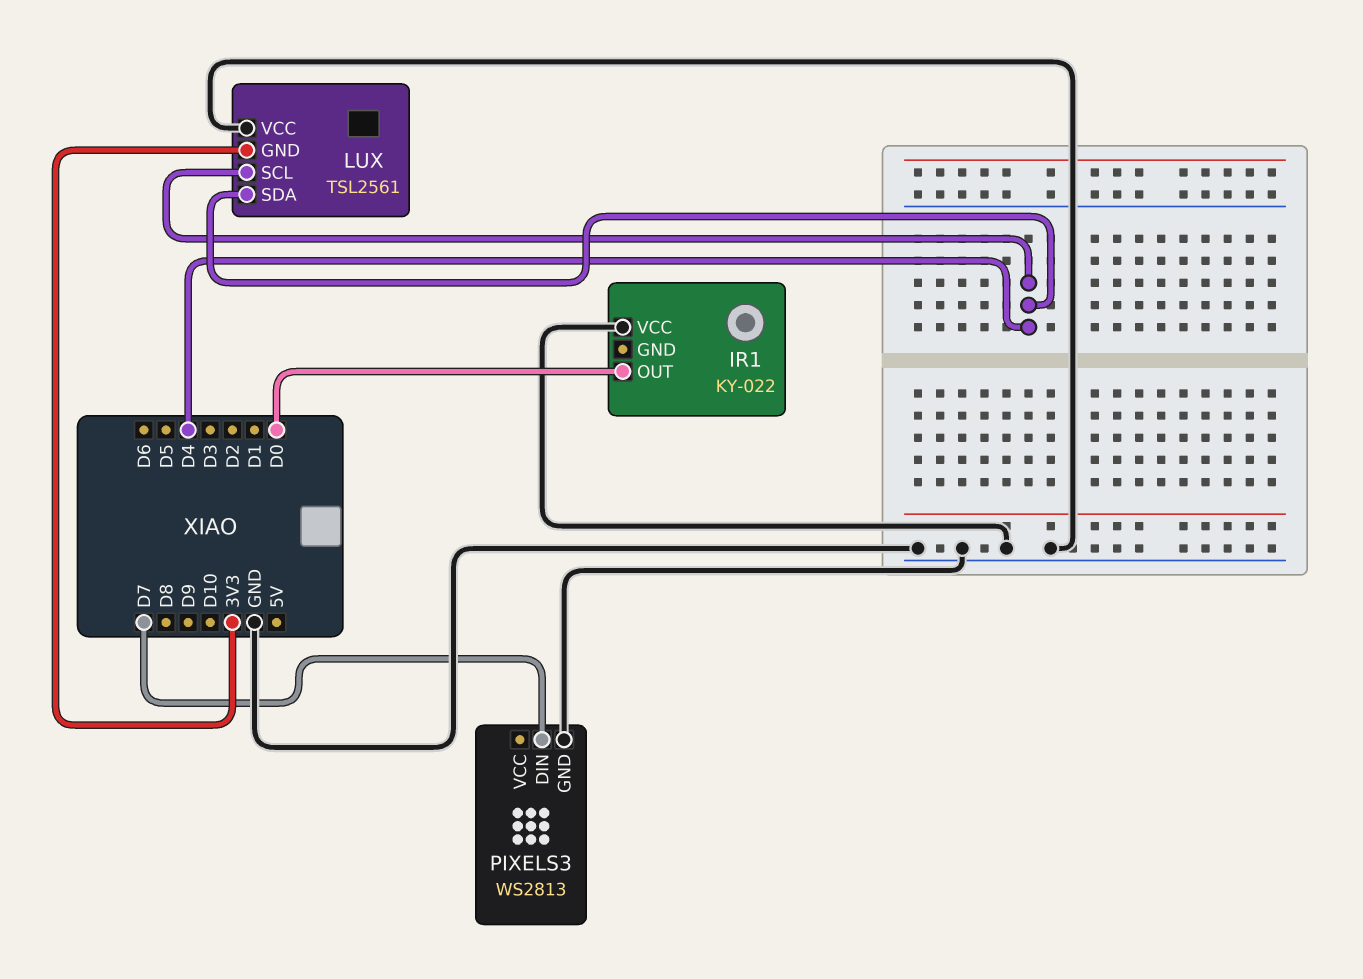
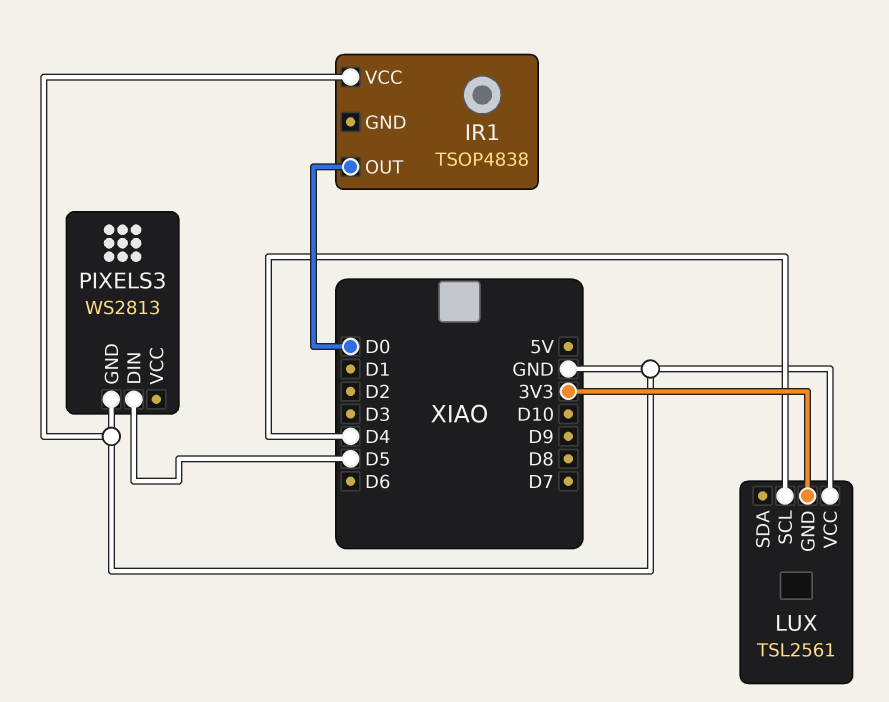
IR1: KY-022 -> TSOP4838
LUX pin SDA: D4 -> none
PIXELS3 pin DIN: D7 -> D5

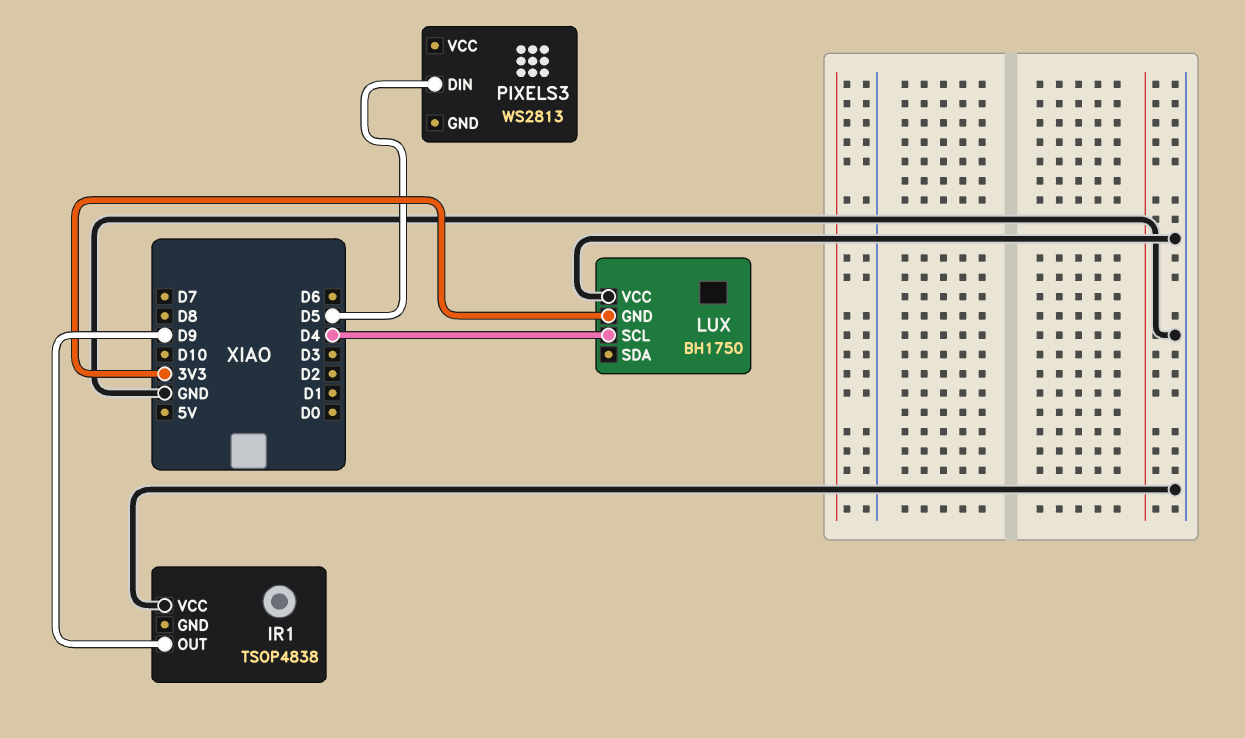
IR1 pin OUT: D0 -> D9
LUX: TSL2561 -> BH1750
PIXELS3 pin GND: GND -> none

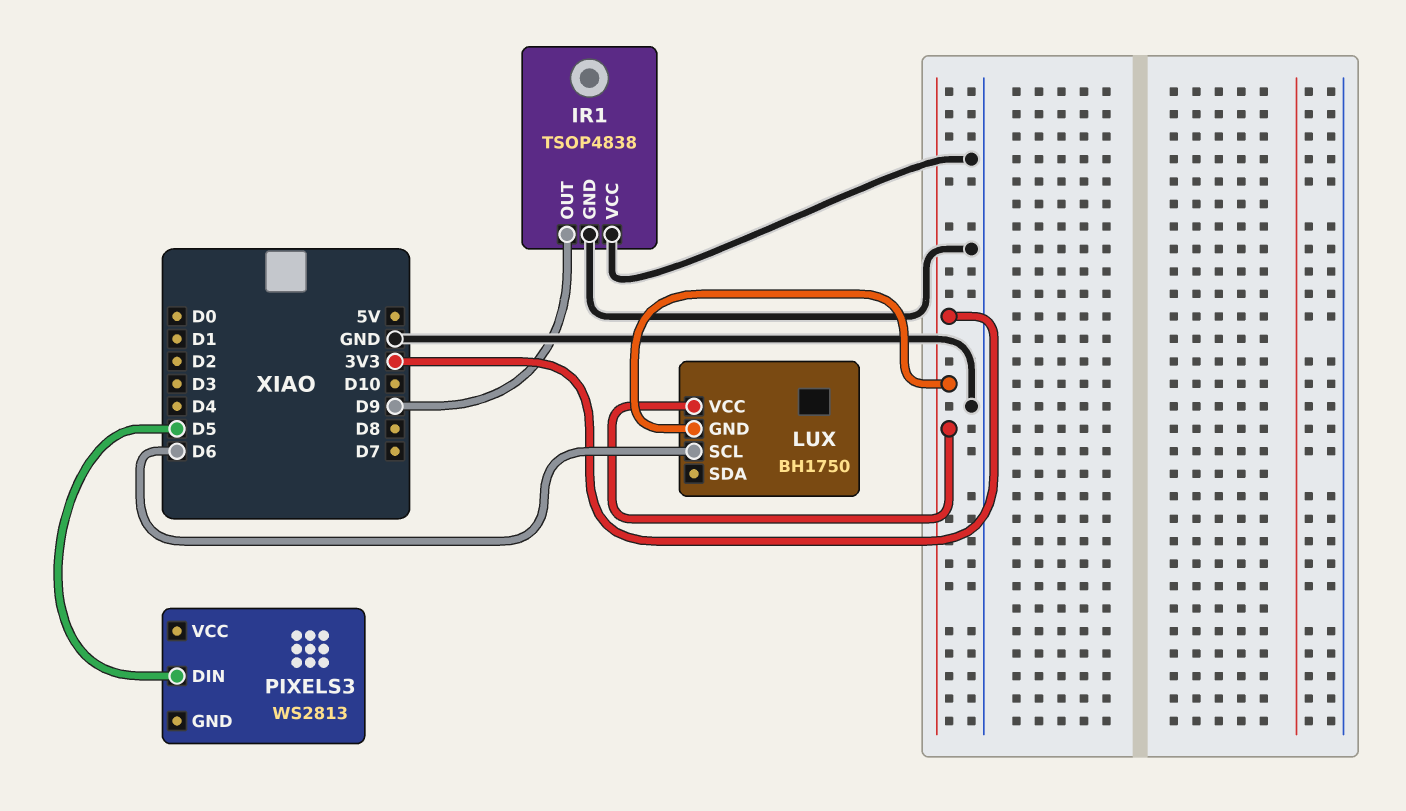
IR1 pin GND: none -> GND
LUX pin SCL: D4 -> D6
LUX pin VCC: GND -> 3V3

